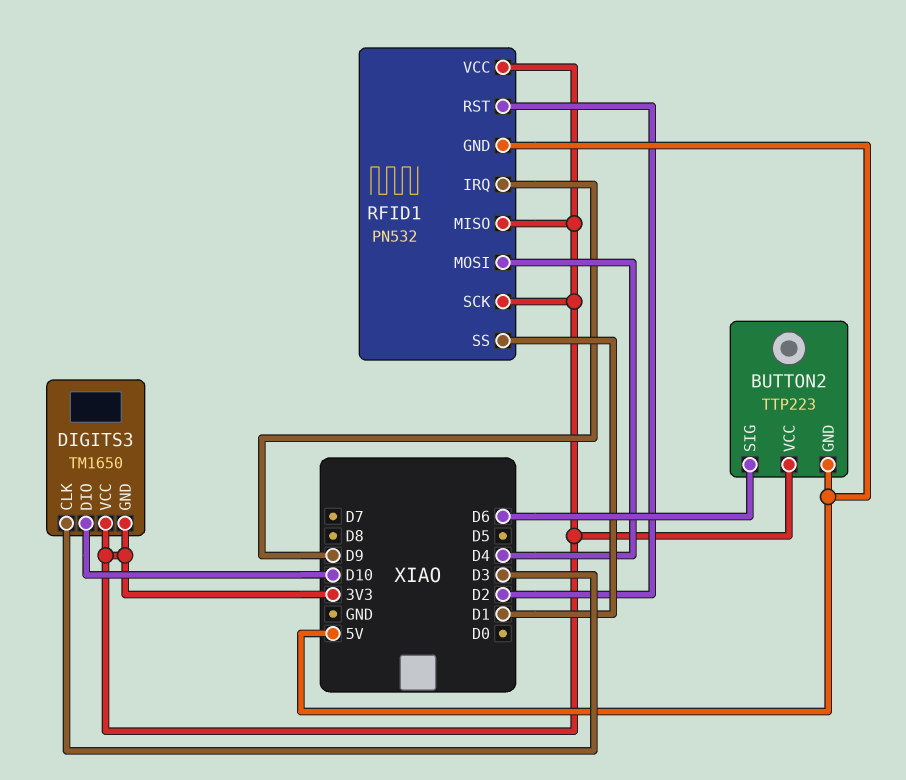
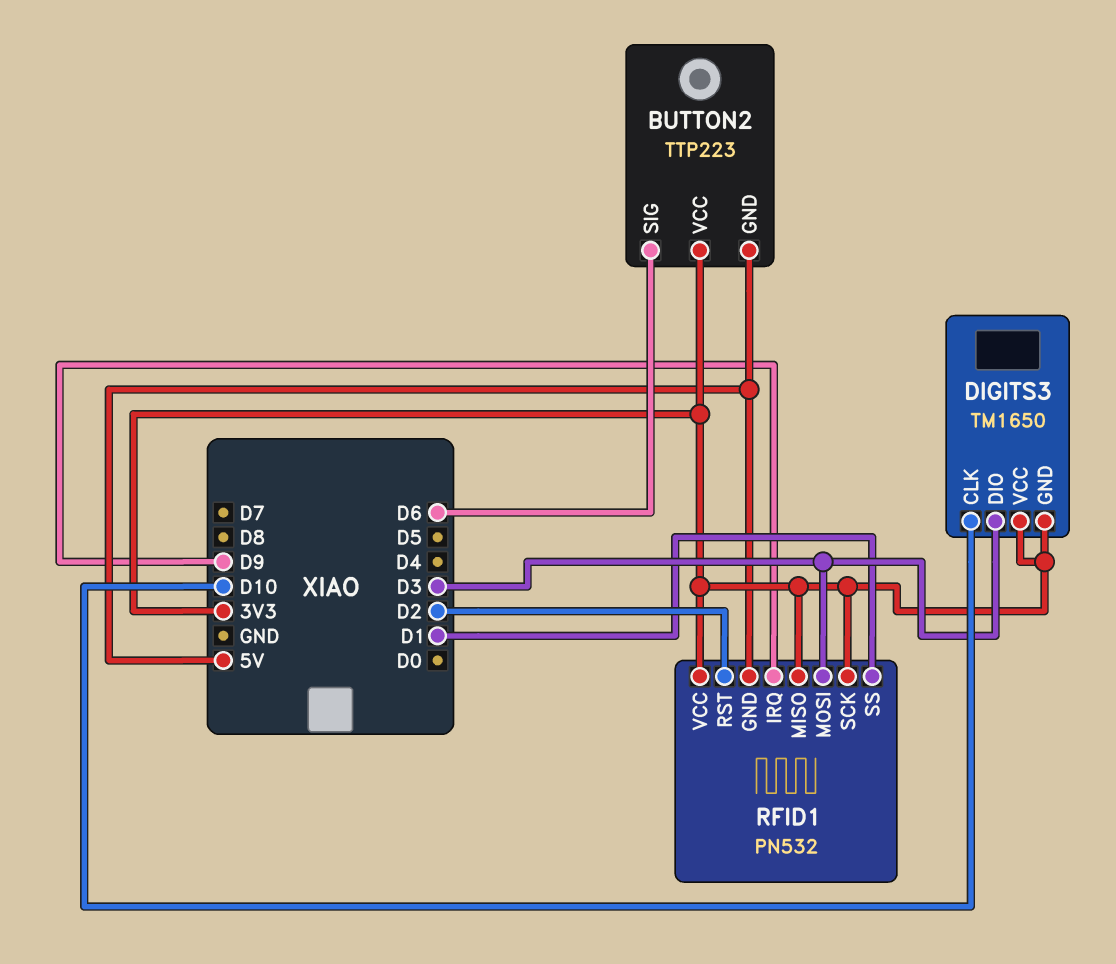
DIGITS3 pin CLK: D3 -> D10
DIGITS3 pin DIO: D10 -> D3
RFID1 pin MOSI: D4 -> D3

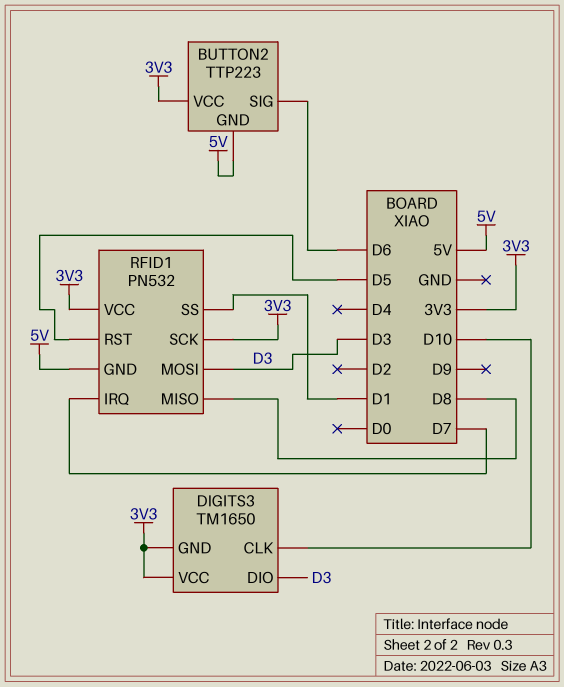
RFID1 pin IRQ: D9 -> D7
RFID1 pin MISO: 3V3 -> D8
RFID1 pin RST: D2 -> D5

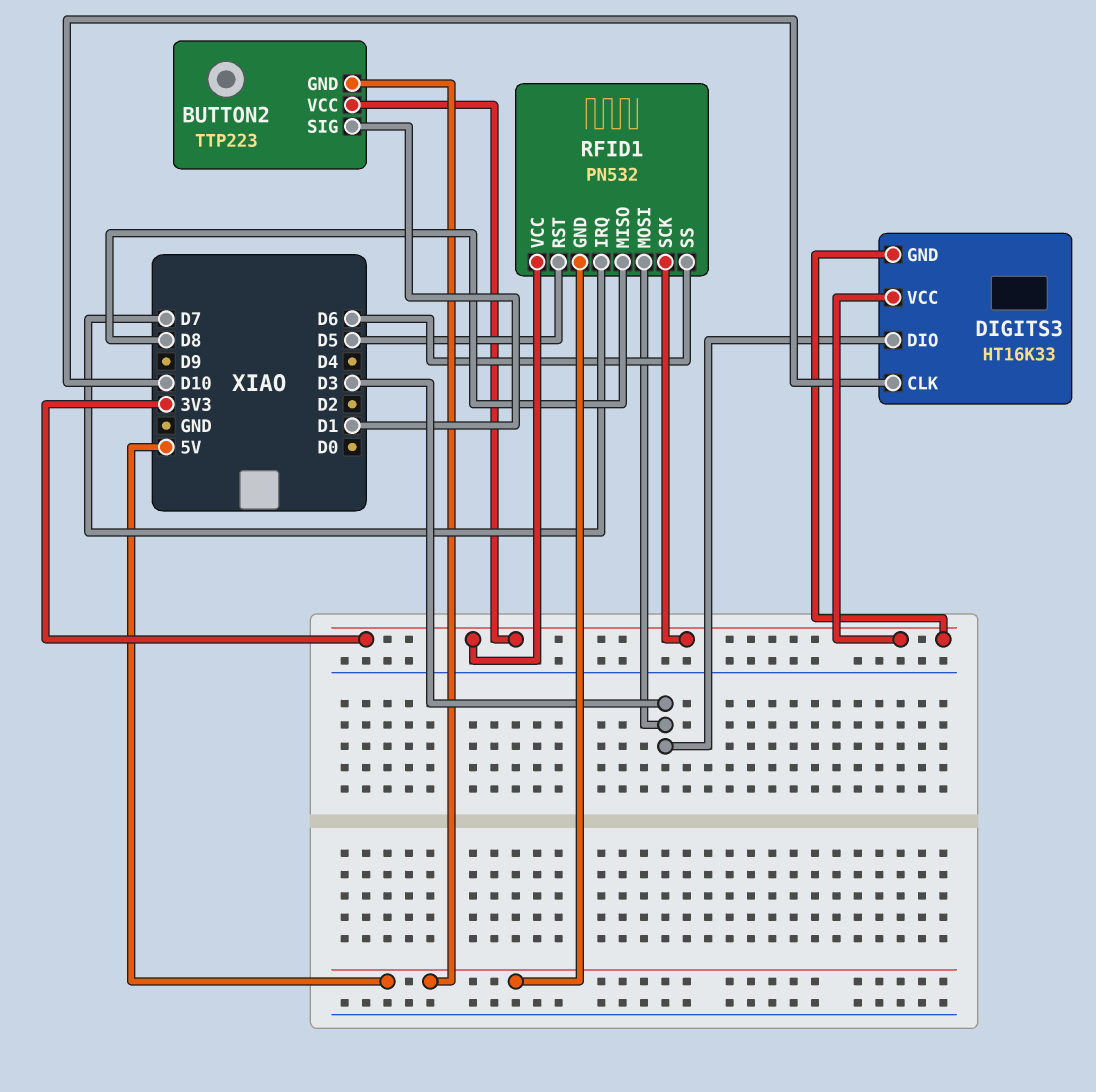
BUTTON2 pin SIG: D6 -> D1
DIGITS3: TM1650 -> HT16K33
RFID1 pin SS: D1 -> D6

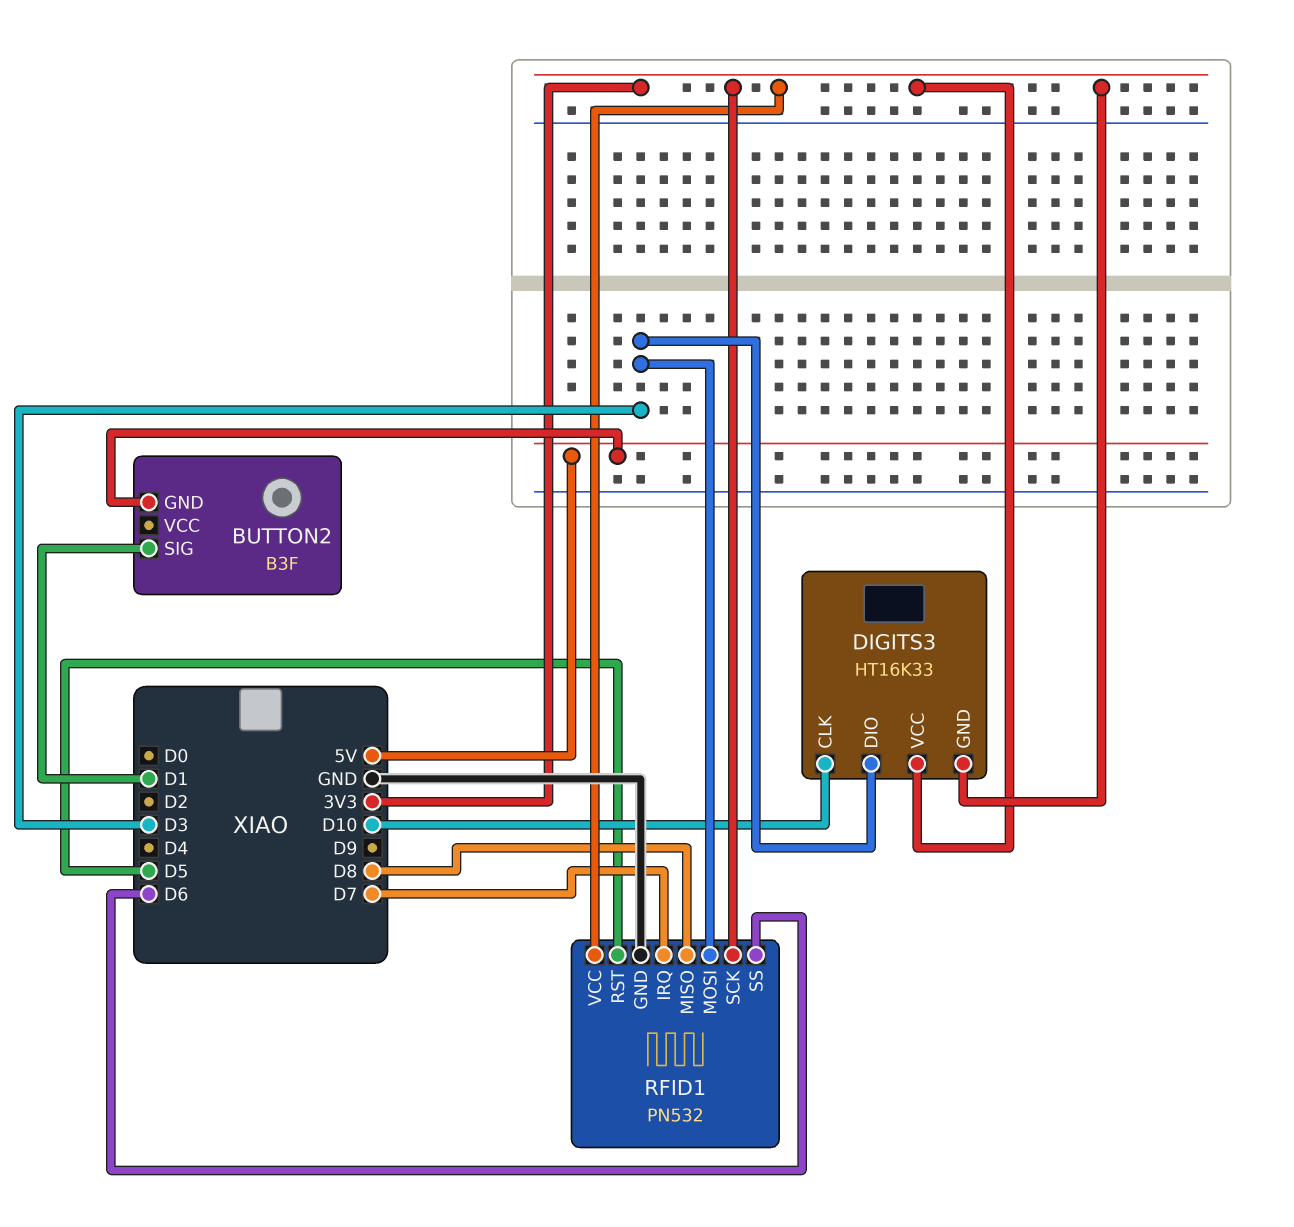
BUTTON2: TTP223 -> B3F
BUTTON2 pin VCC: 3V3 -> none
RFID1 pin GND: 5V -> GND

